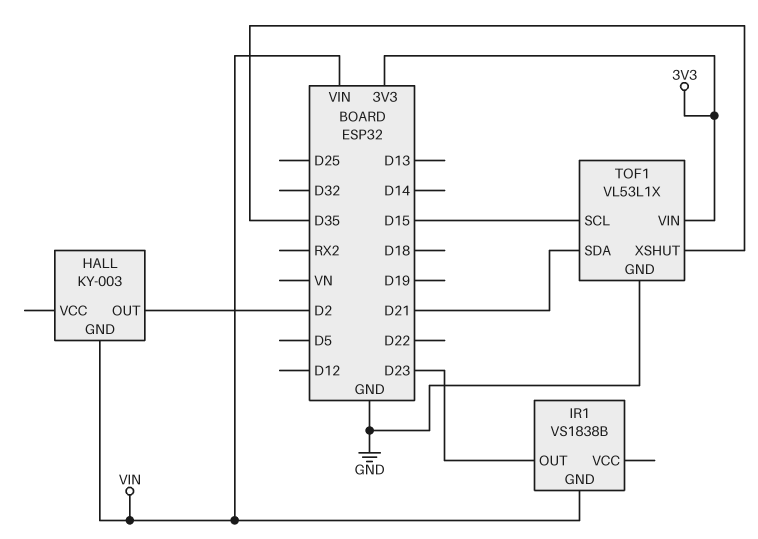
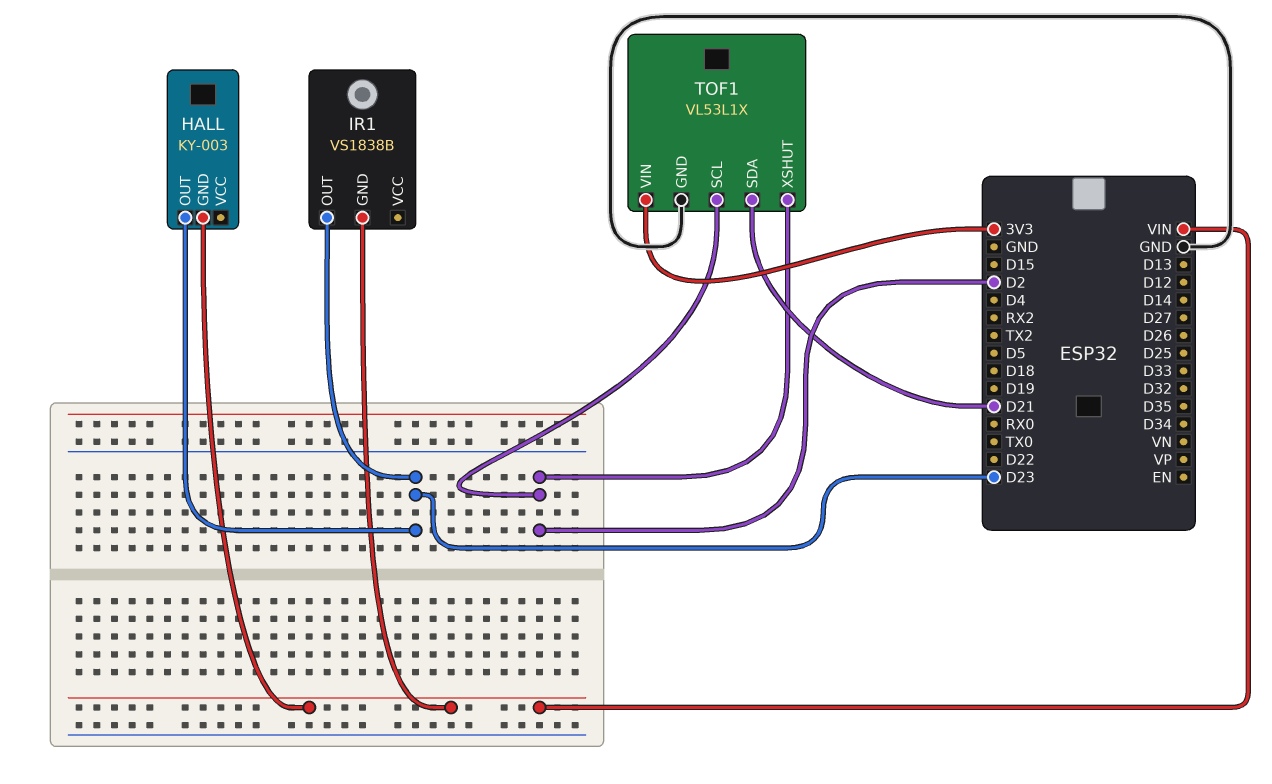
HALL pin OUT: D2 -> D23
TOF1 pin SCL: D15 -> D2
TOF1 pin XSHUT: D35 -> D2

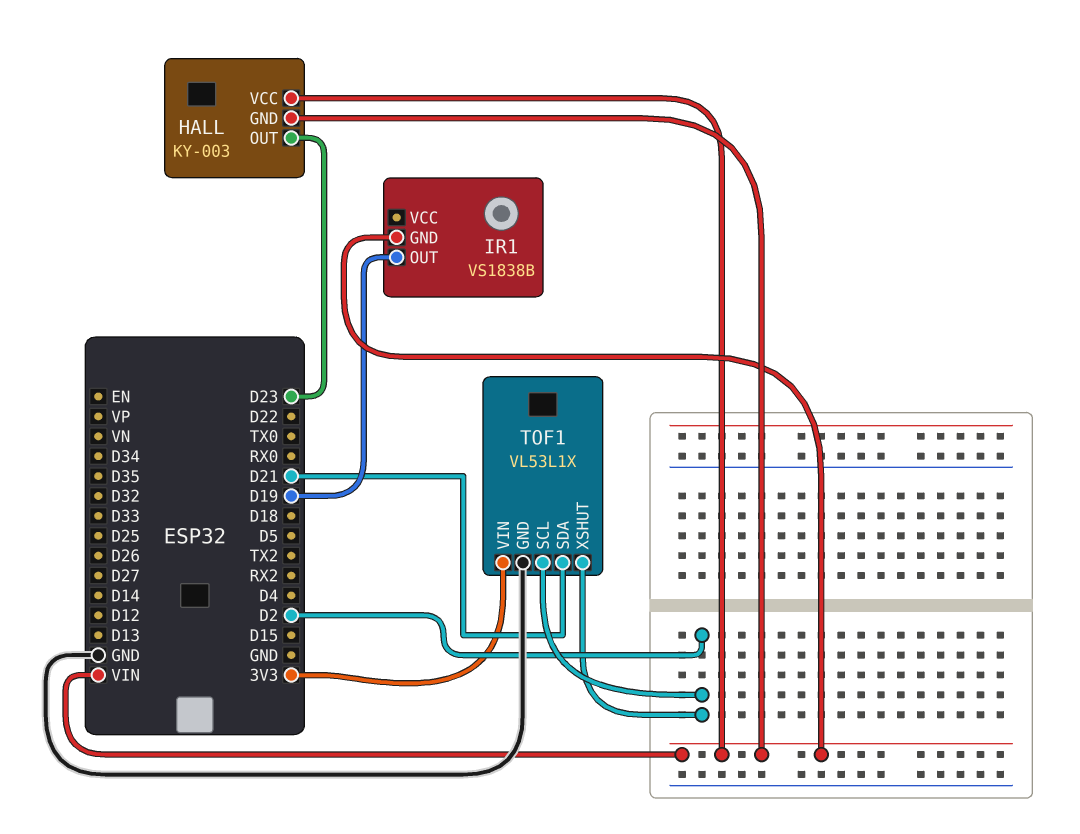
HALL pin VCC: none -> VIN
IR1 pin OUT: D23 -> D19

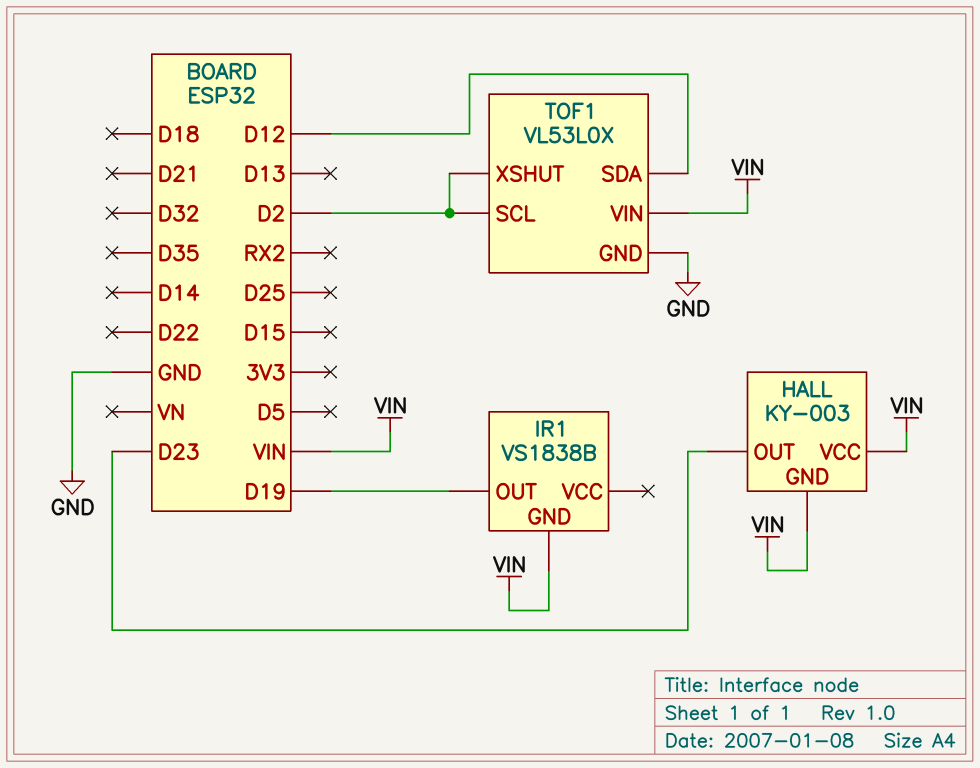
TOF1: VL53L1X -> VL53L0X
TOF1 pin SDA: D21 -> D12
TOF1 pin VIN: 3V3 -> VIN

